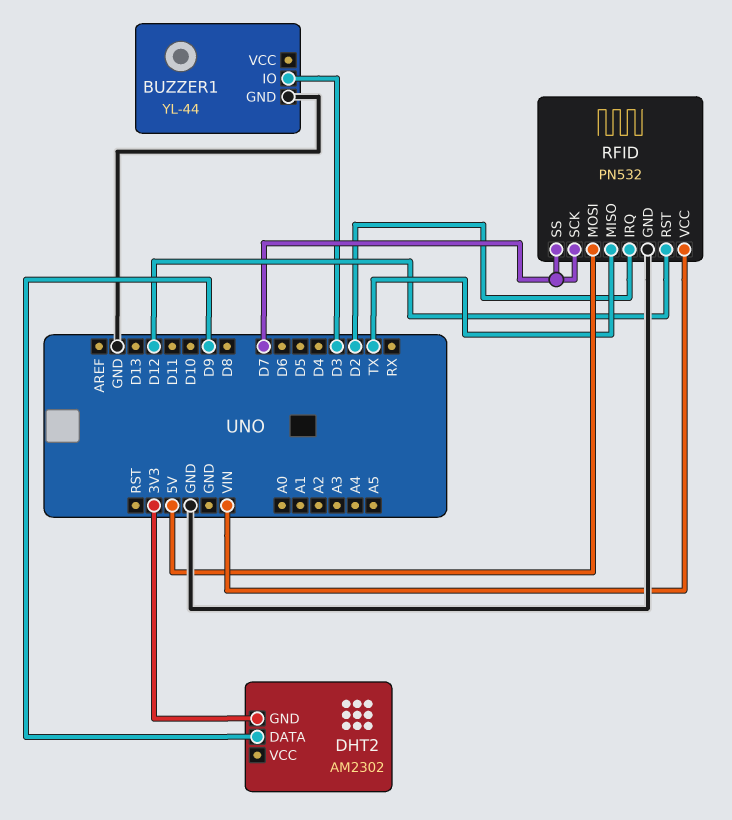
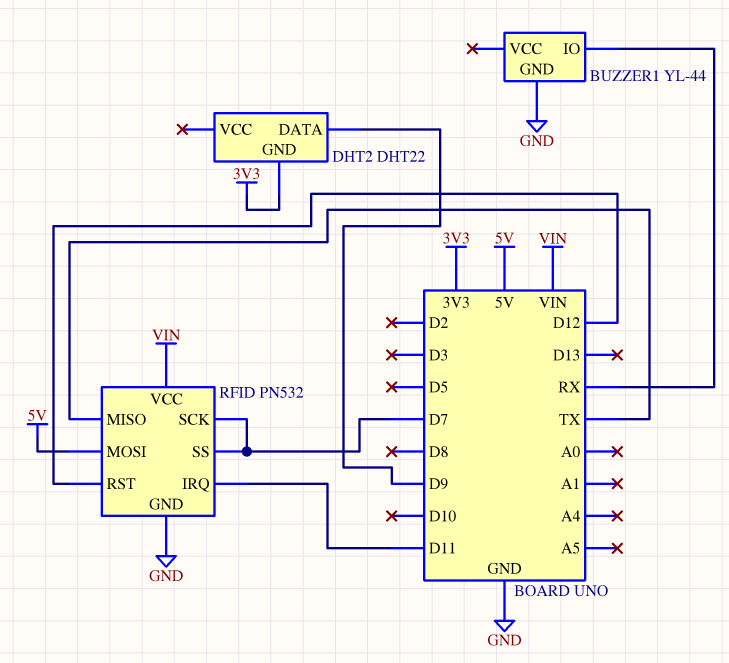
BUZZER1 pin IO: D3 -> RX
DHT2: AM2302 -> DHT22
RFID pin IRQ: D2 -> D11

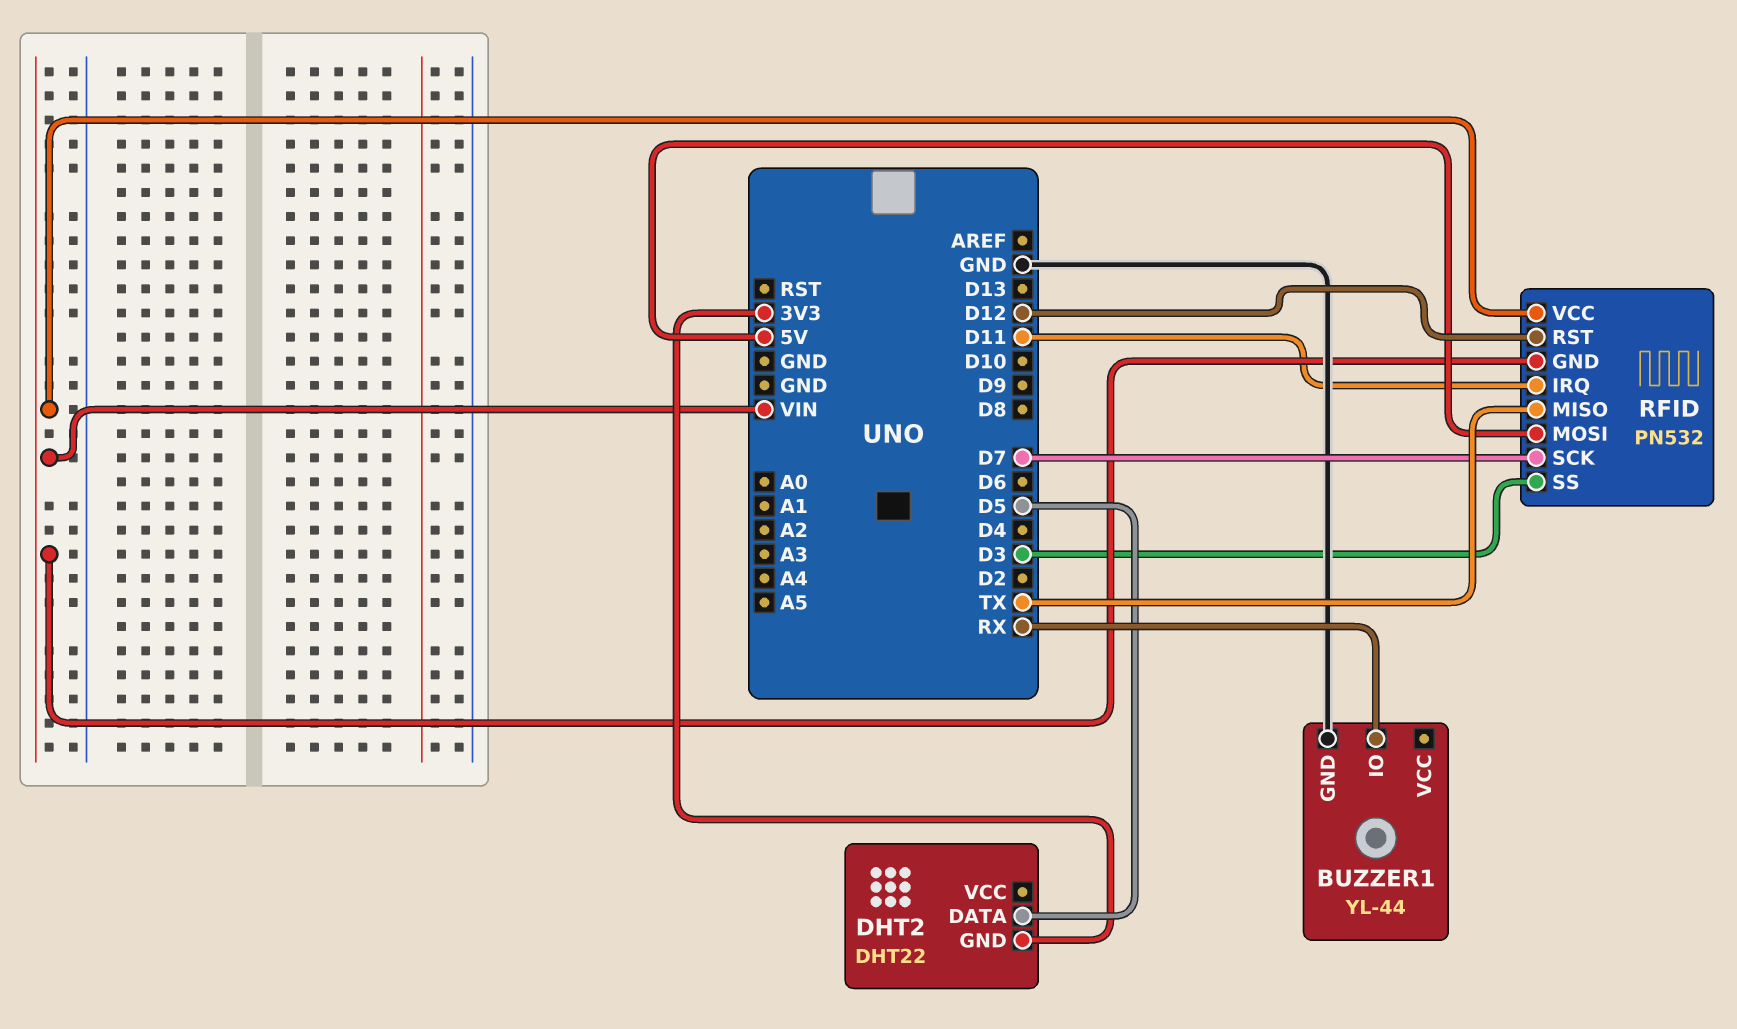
DHT2 pin DATA: D9 -> D5
RFID pin GND: GND -> VIN
RFID pin SS: D7 -> D3

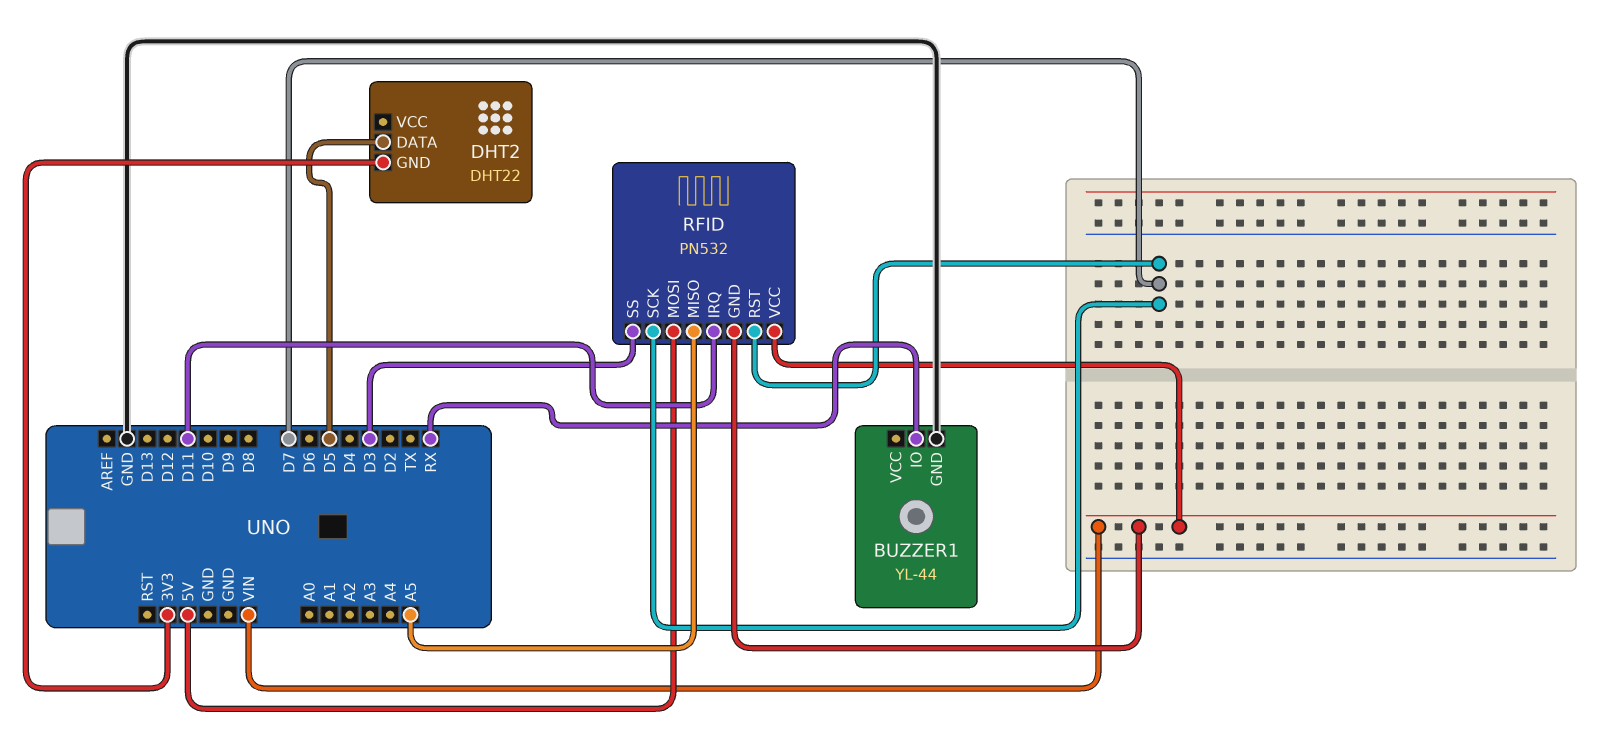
RFID pin MISO: TX -> A5
RFID pin RST: D12 -> D7

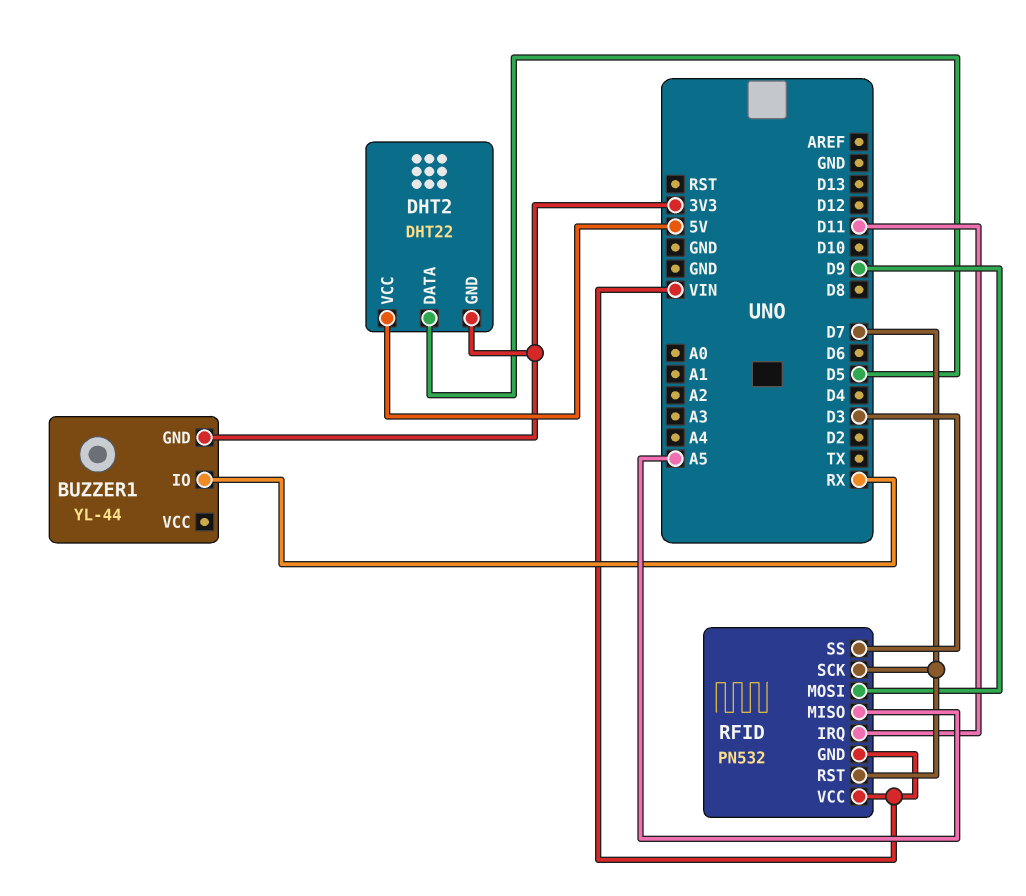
BUZZER1 pin GND: GND -> 3V3
DHT2 pin VCC: none -> 5V
RFID pin MOSI: 5V -> D9

